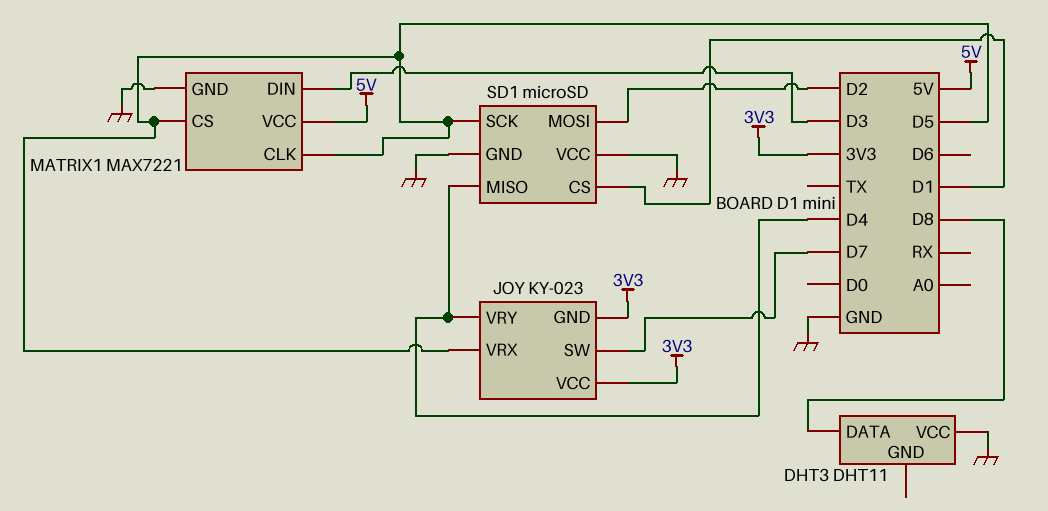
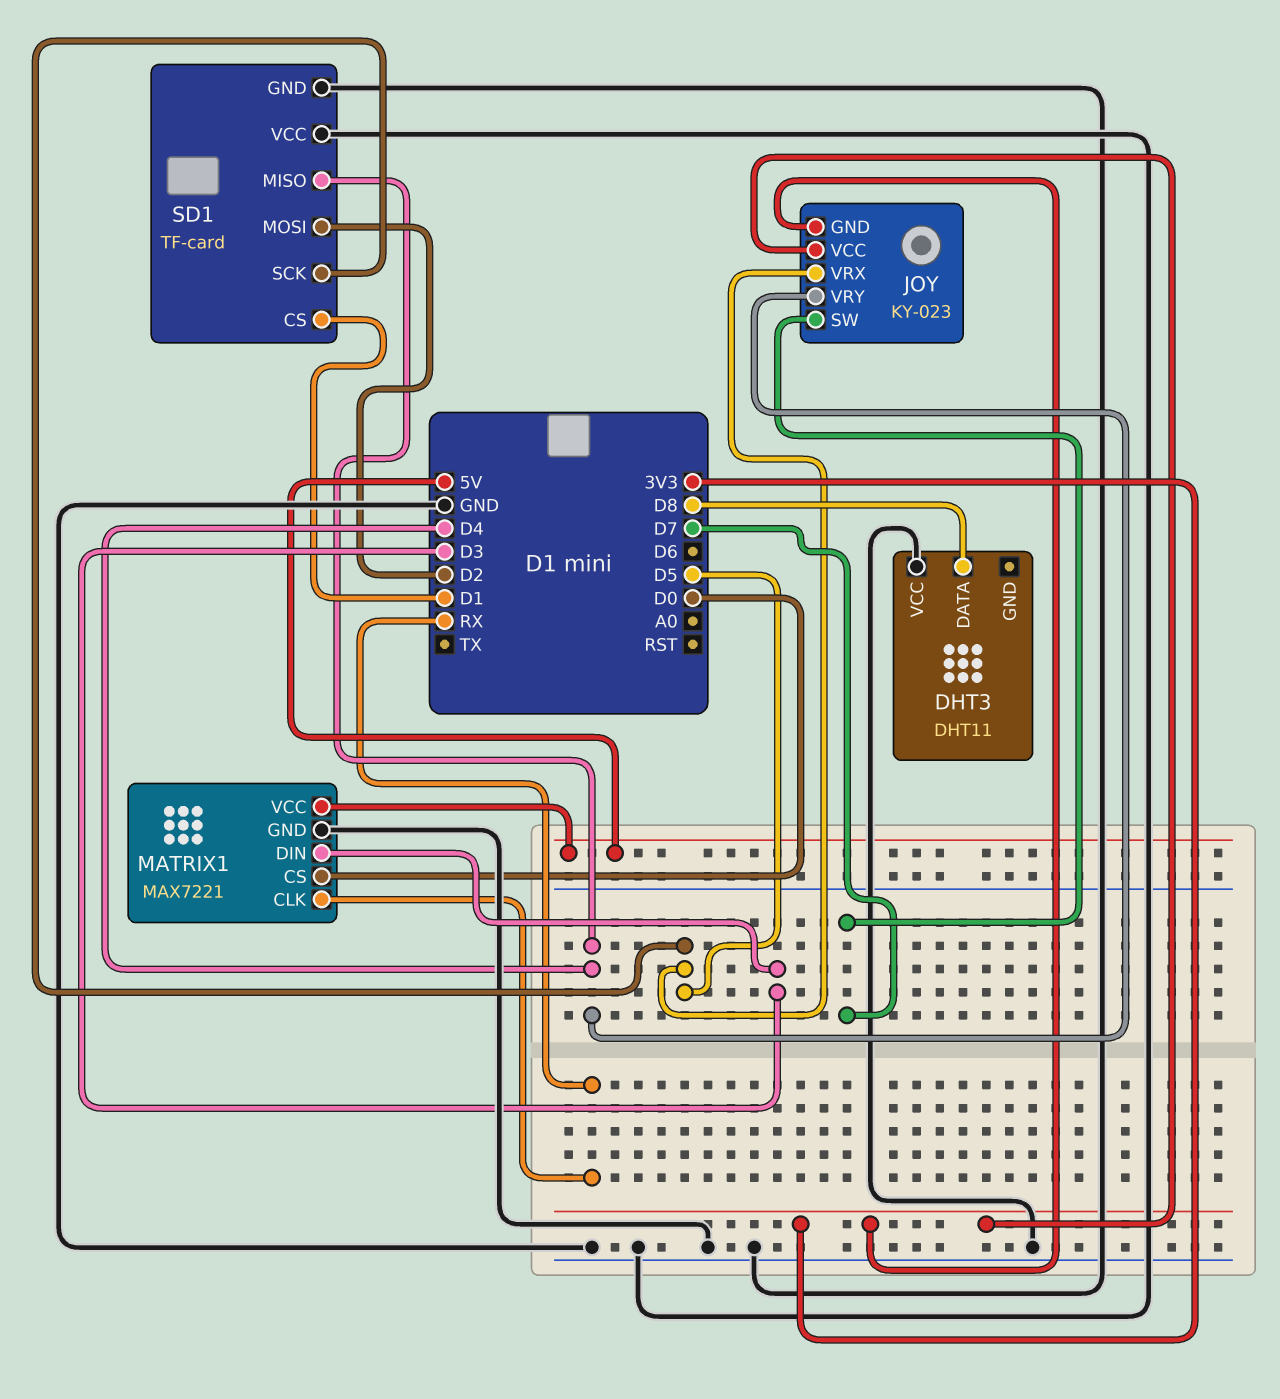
MATRIX1 pin CLK: D5 -> RX
MATRIX1 pin CS: D5 -> D0
SD1: microSD -> TF-card

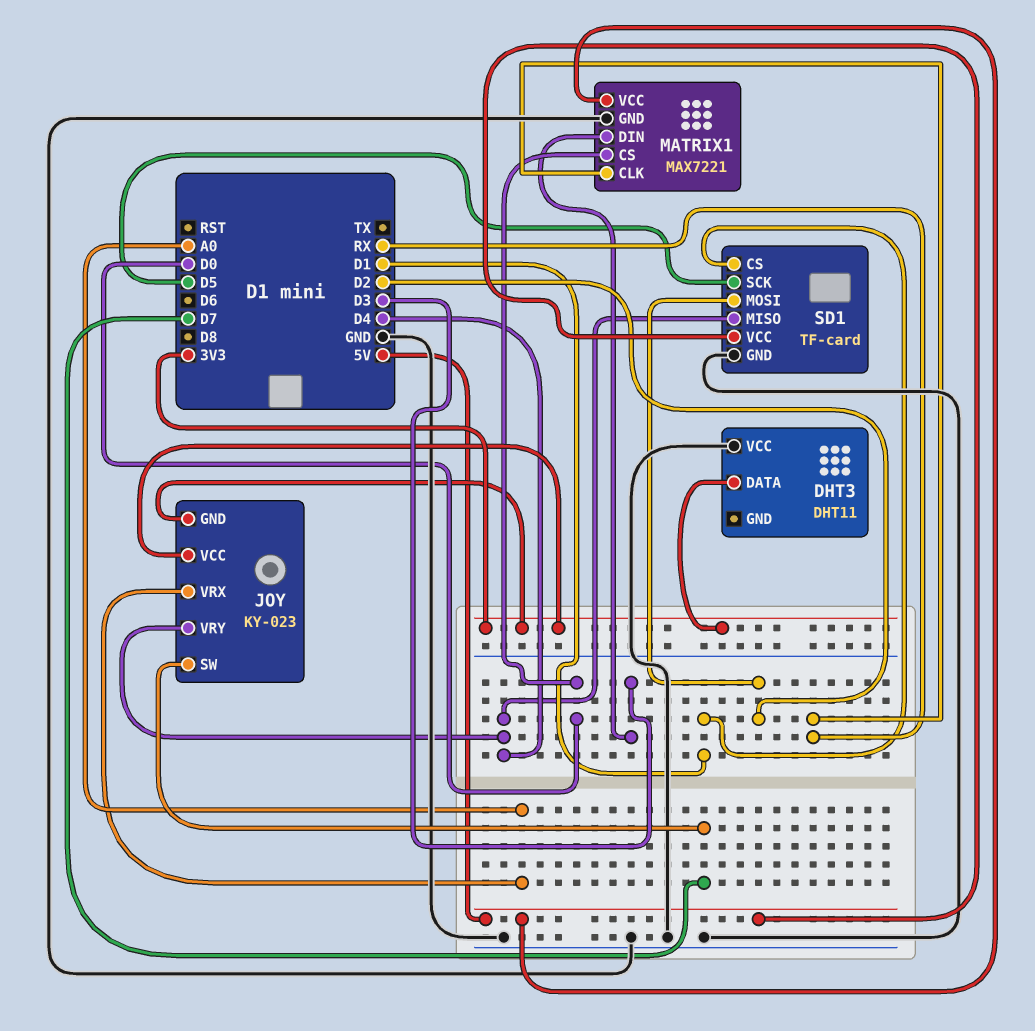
DHT3 pin DATA: D8 -> 3V3
JOY pin VRX: D5 -> A0
SD1 pin VCC: GND -> 5V

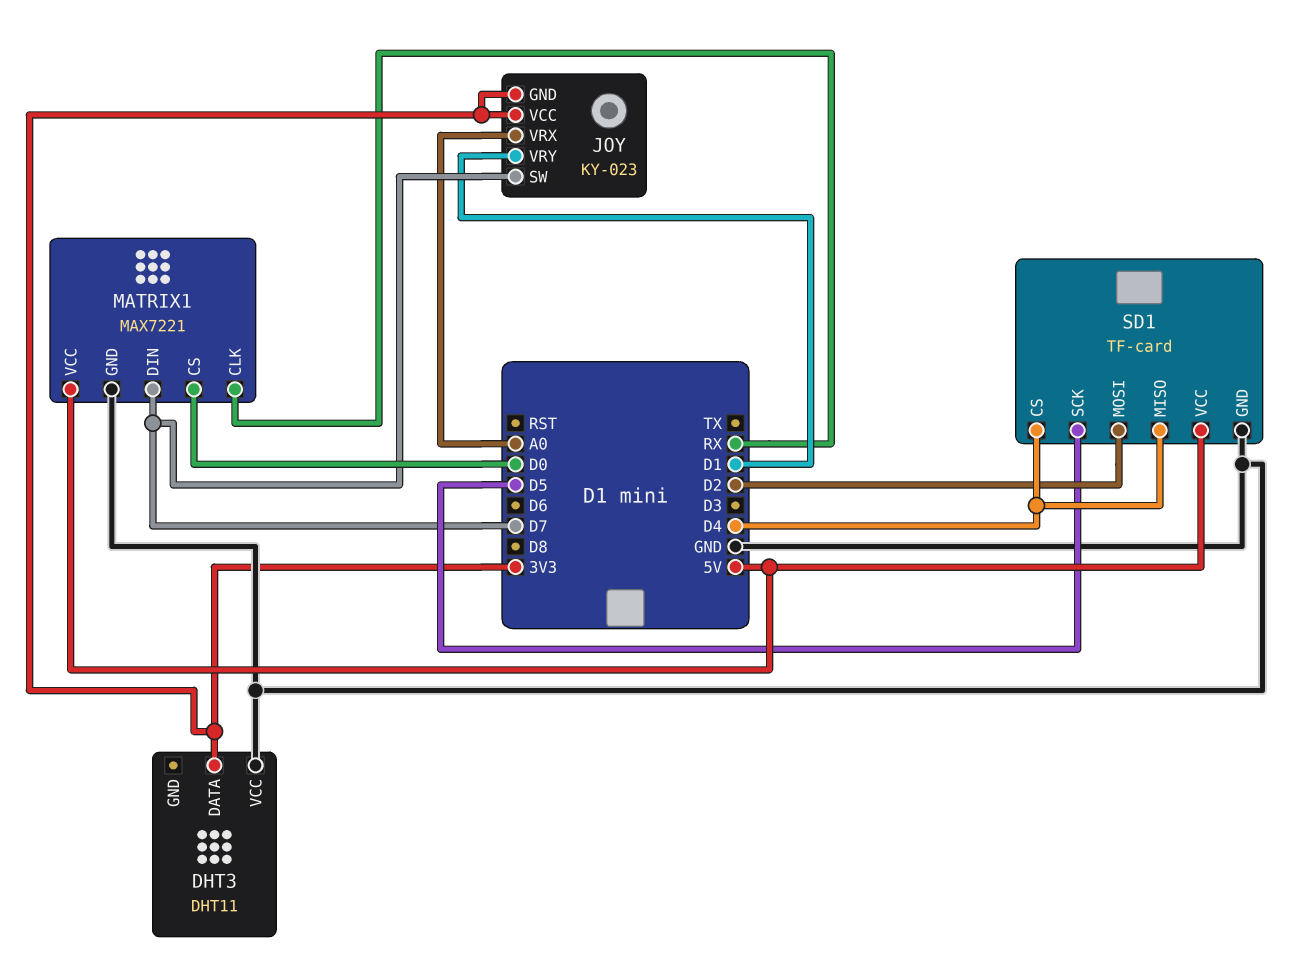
JOY pin VRY: D4 -> D1
MATRIX1 pin DIN: D3 -> D7
SD1 pin CS: D1 -> D4

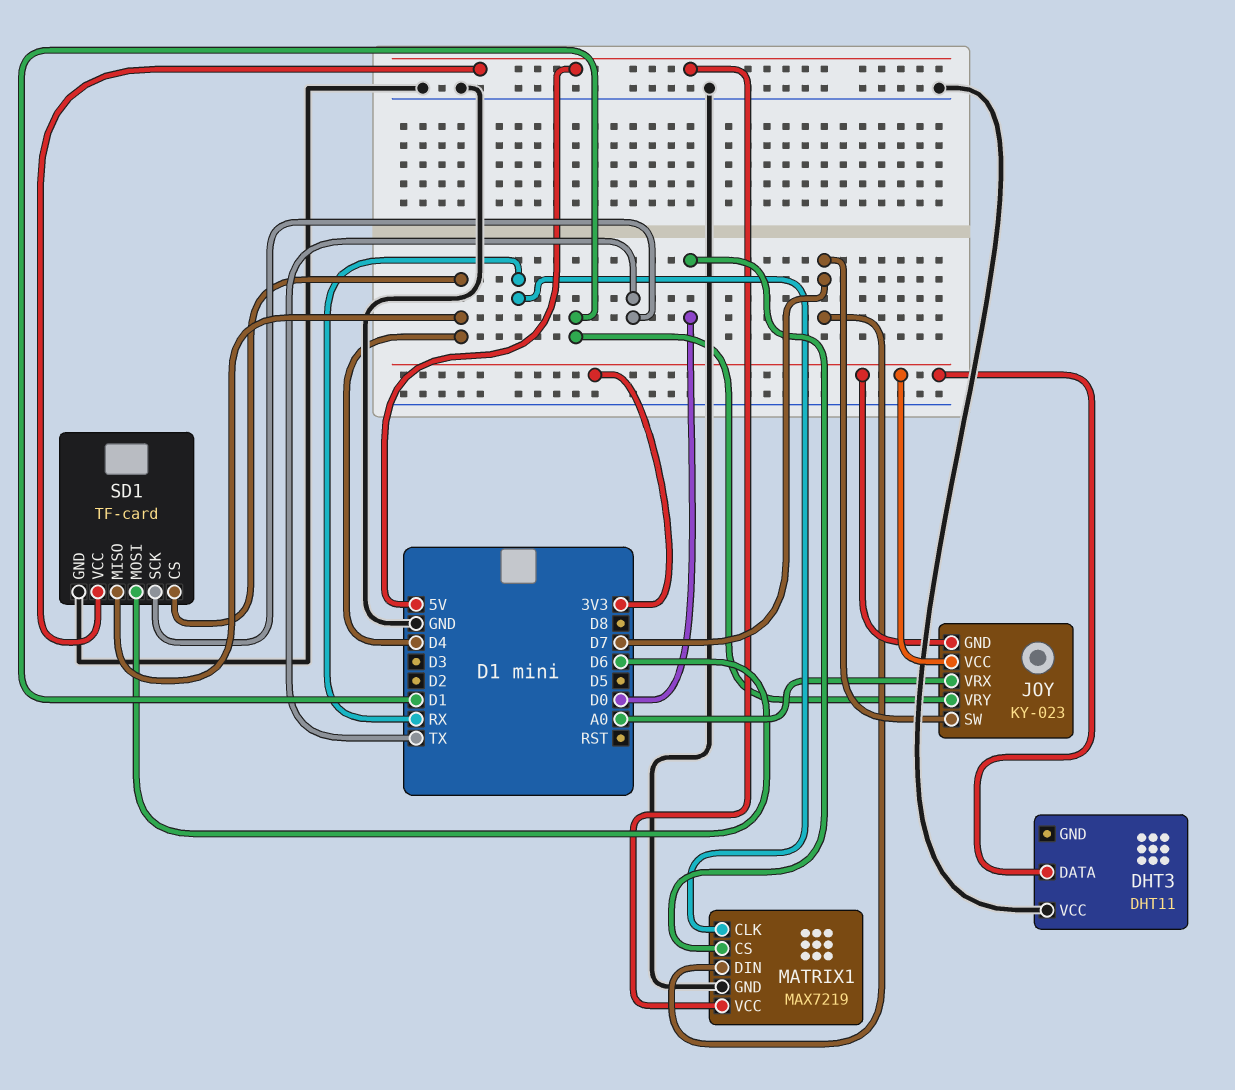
MATRIX1: MAX7221 -> MAX7219
SD1 pin MOSI: D2 -> D6
SD1 pin SCK: D5 -> TX

